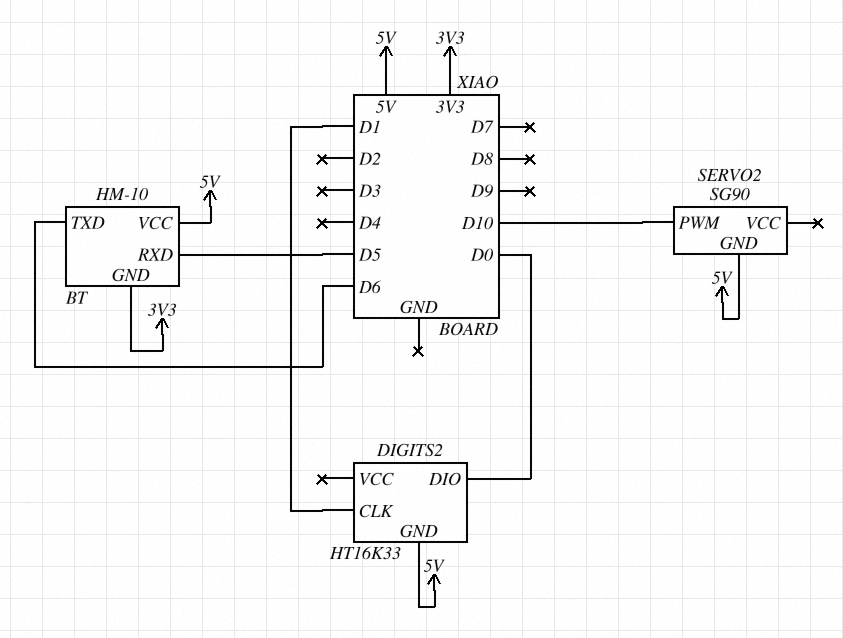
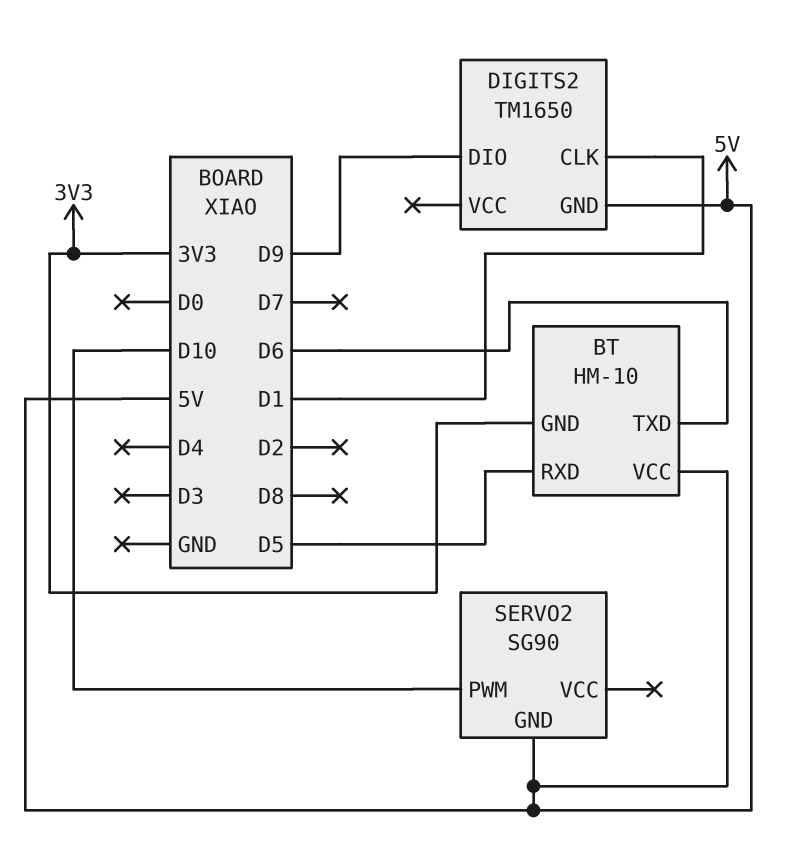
DIGITS2: HT16K33 -> TM1650
DIGITS2 pin DIO: D0 -> D9

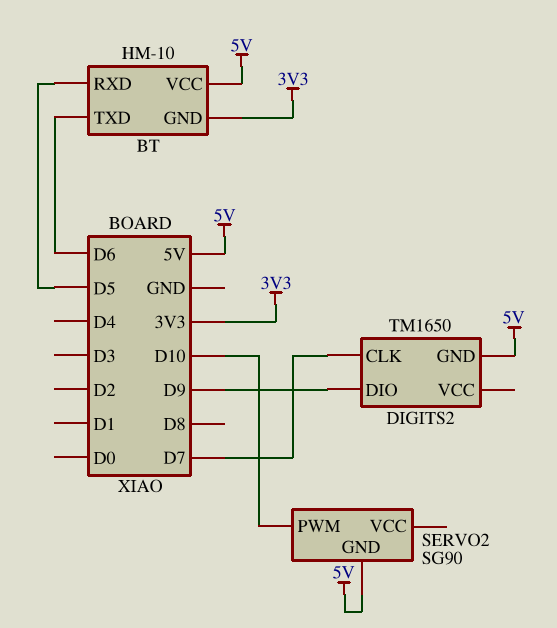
DIGITS2 pin CLK: D1 -> D7

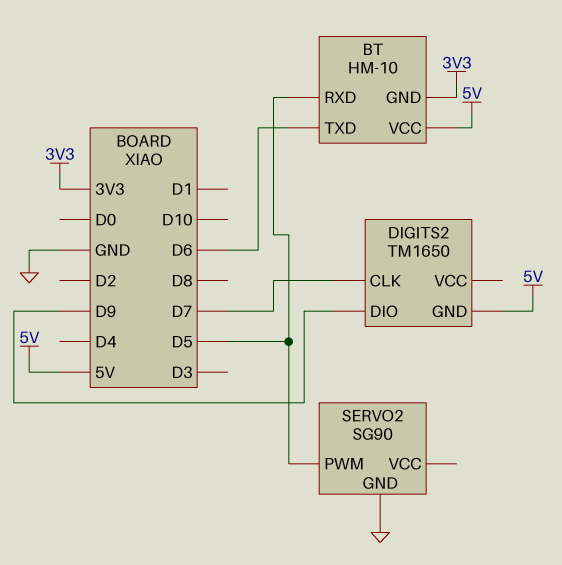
SERVO2 pin GND: 5V -> GND
SERVO2 pin PWM: D10 -> D5

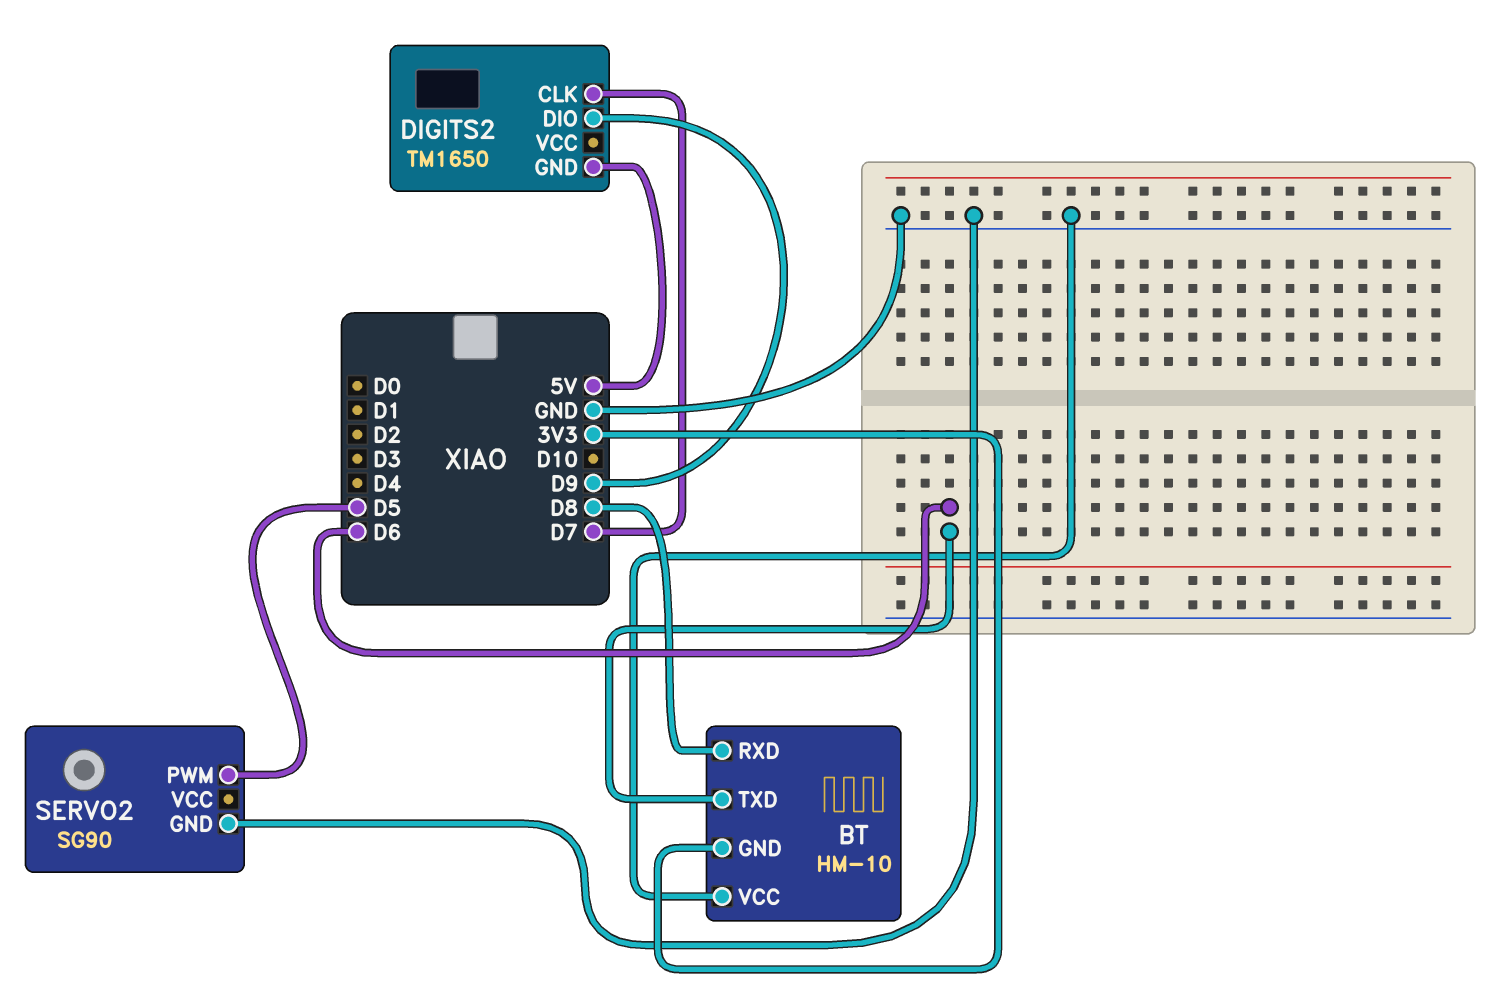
BT pin RXD: D5 -> D8
BT pin VCC: 5V -> GND

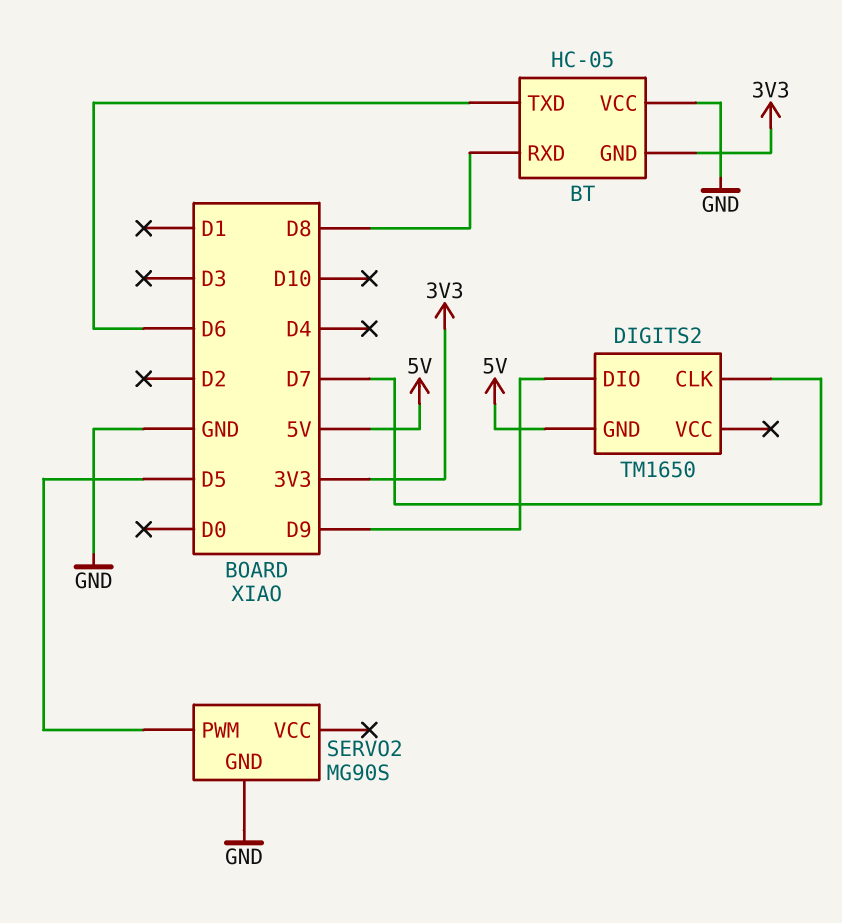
BT: HM-10 -> HC-05
SERVO2: SG90 -> MG90S

